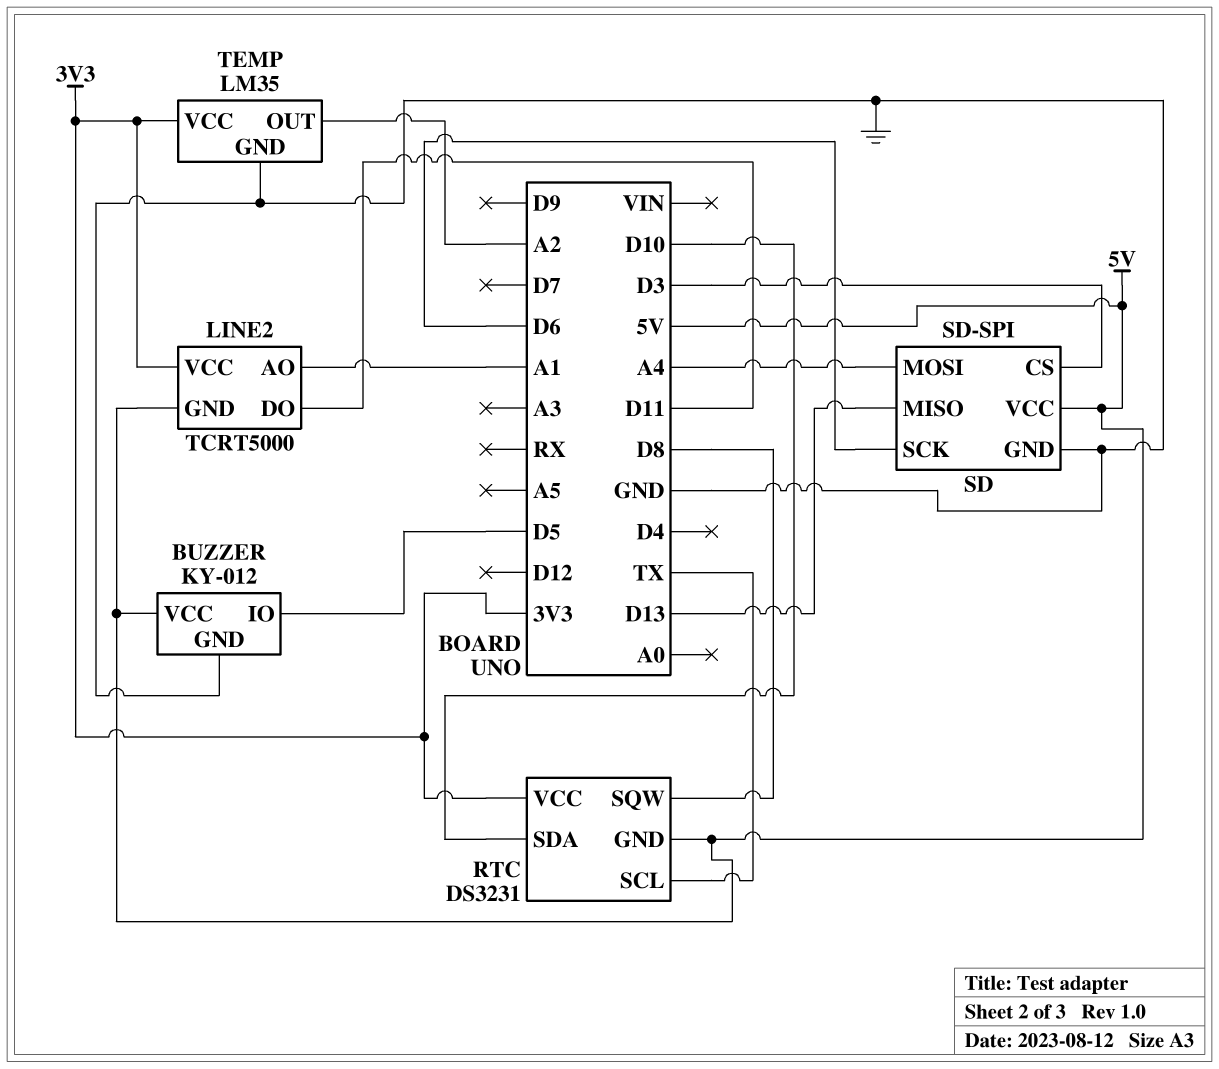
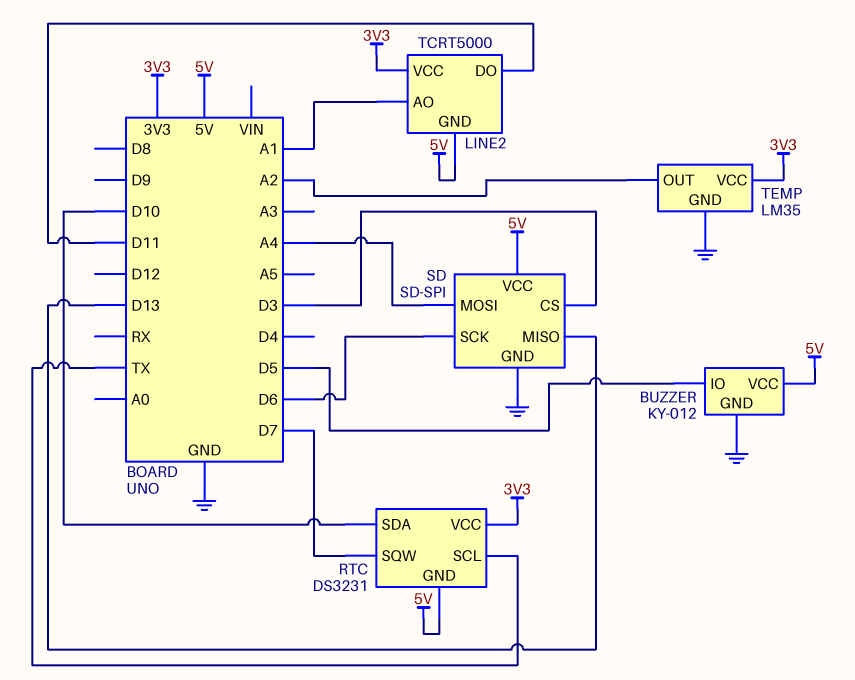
RTC pin SQW: D8 -> D7

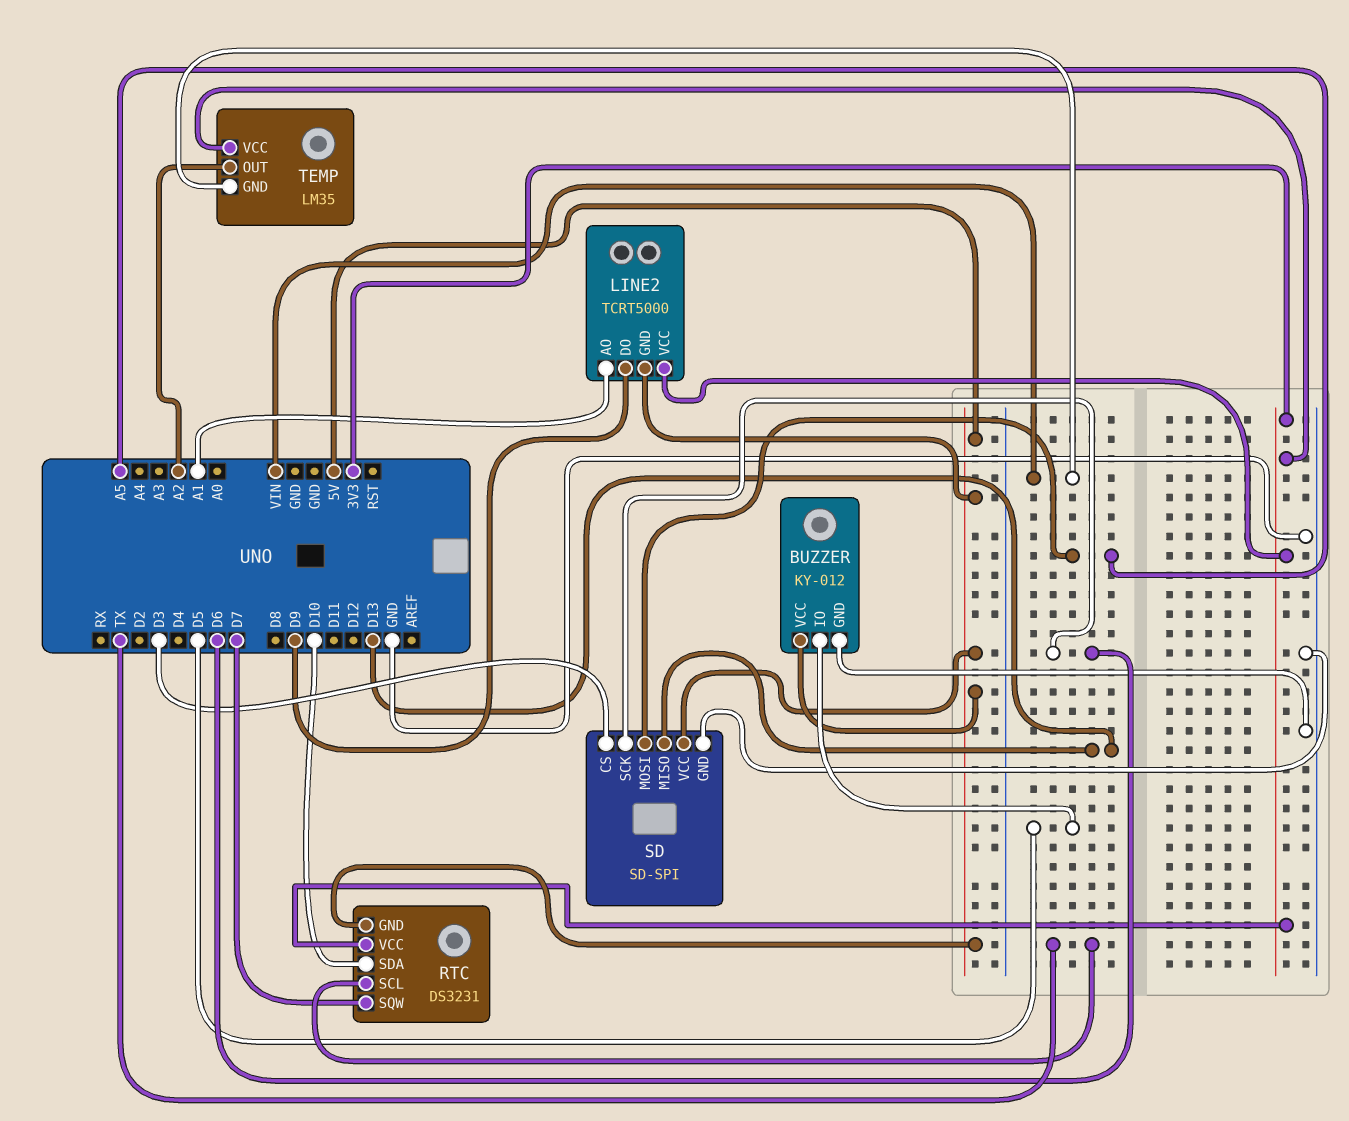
LINE2 pin DO: D11 -> D9
SD pin MOSI: A4 -> A5
TEMP pin GND: GND -> VIN

